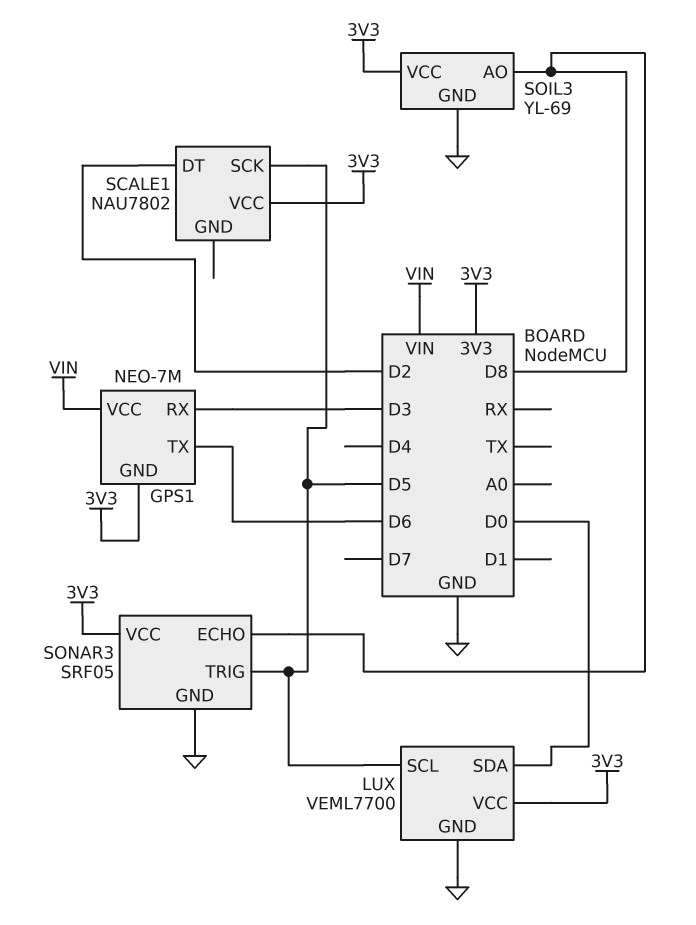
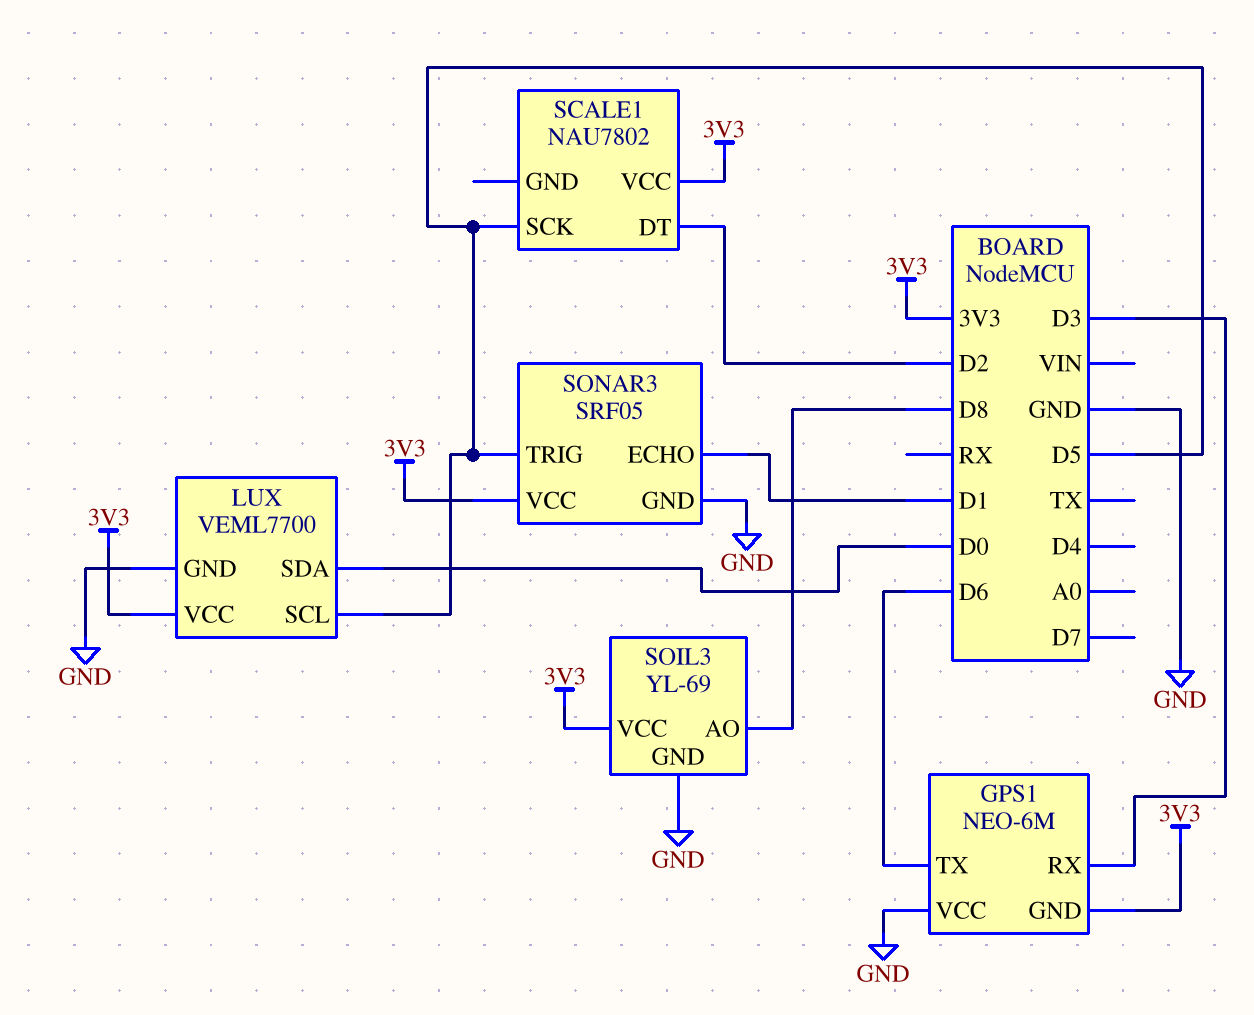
GPS1: NEO-7M -> NEO-6M
GPS1 pin VCC: VIN -> GND
SONAR3 pin ECHO: D8 -> D1

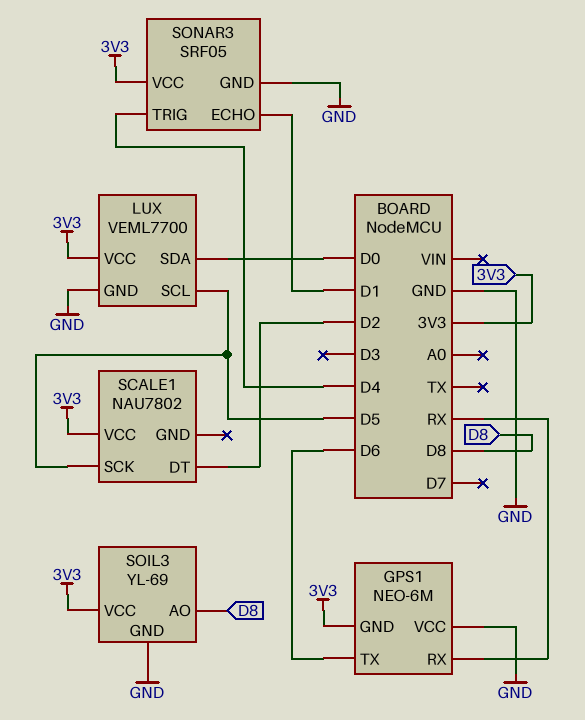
GPS1 pin RX: D3 -> RX
SONAR3 pin TRIG: D5 -> D4

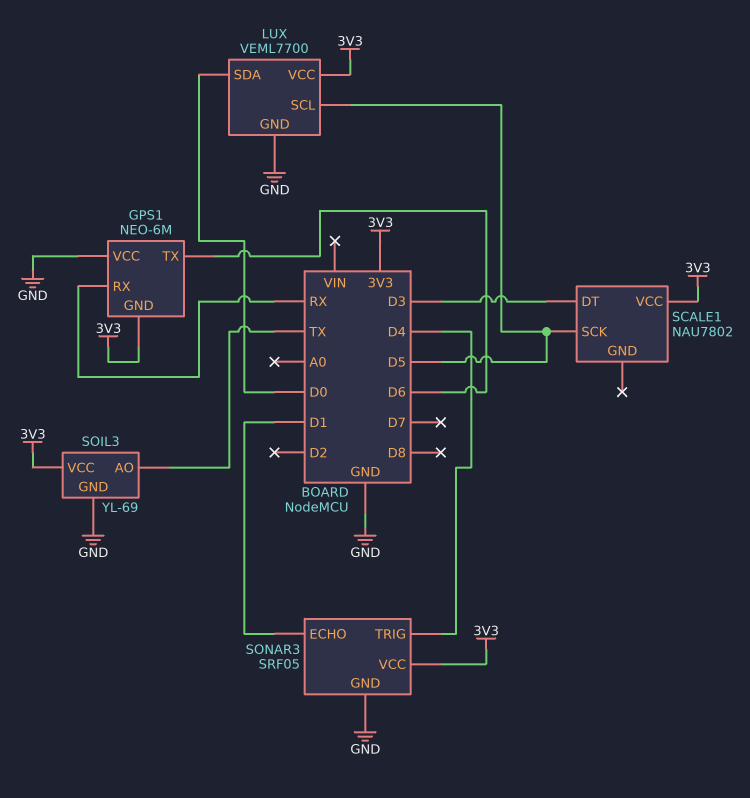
SCALE1 pin DT: D2 -> D3
SOIL3 pin AO: D8 -> TX

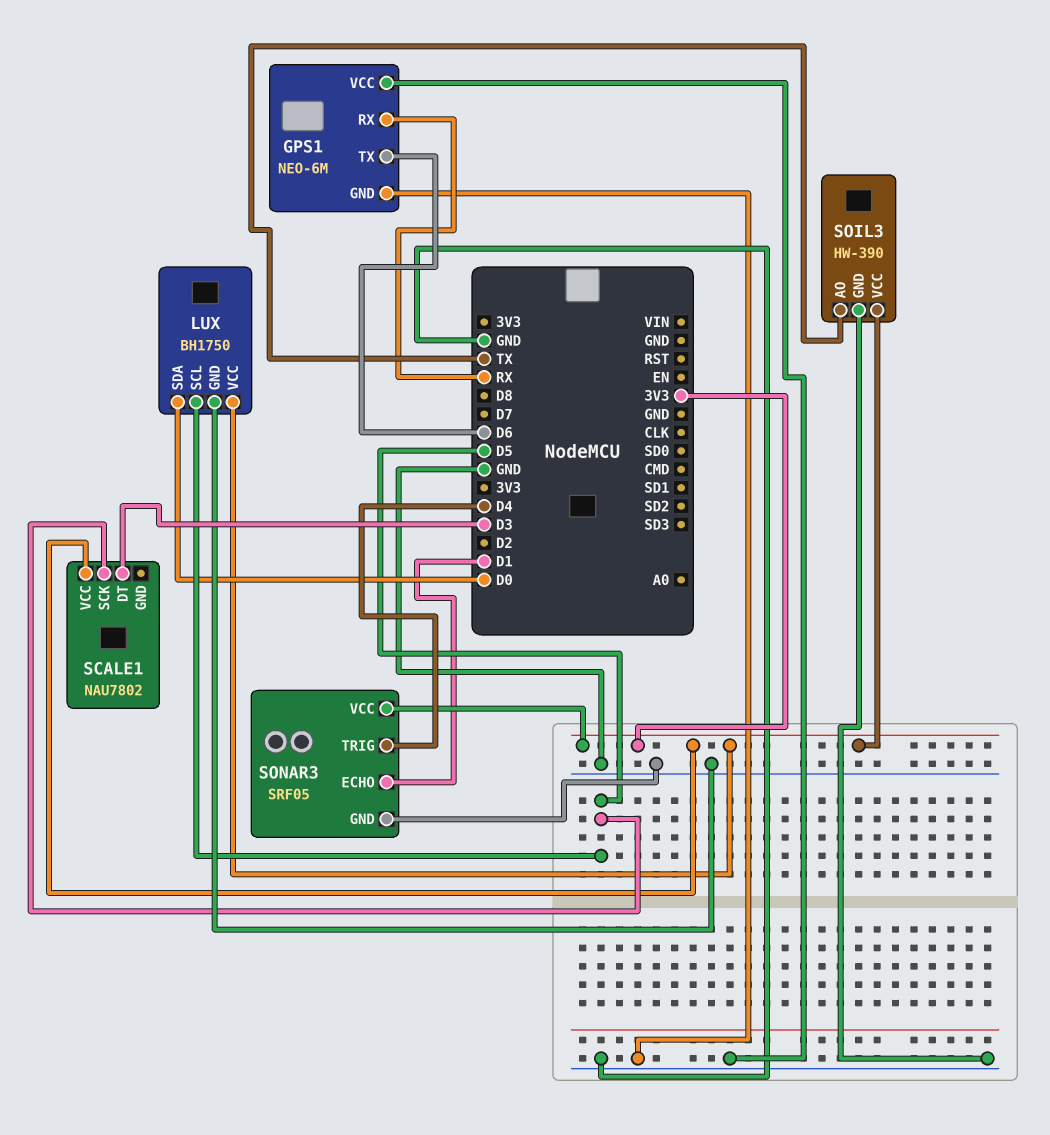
GPS1 pin GND: 3V3 -> GND
LUX: VEML7700 -> BH1750
SOIL3: YL-69 -> HW-390

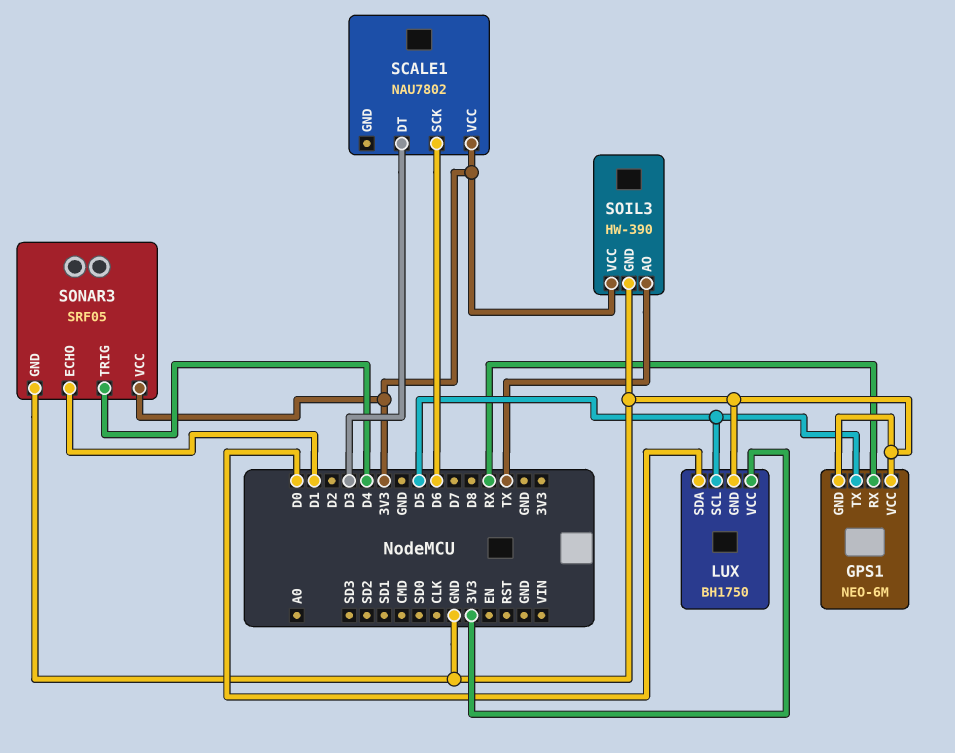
GPS1 pin TX: D6 -> D5
SCALE1 pin SCK: D5 -> D6

